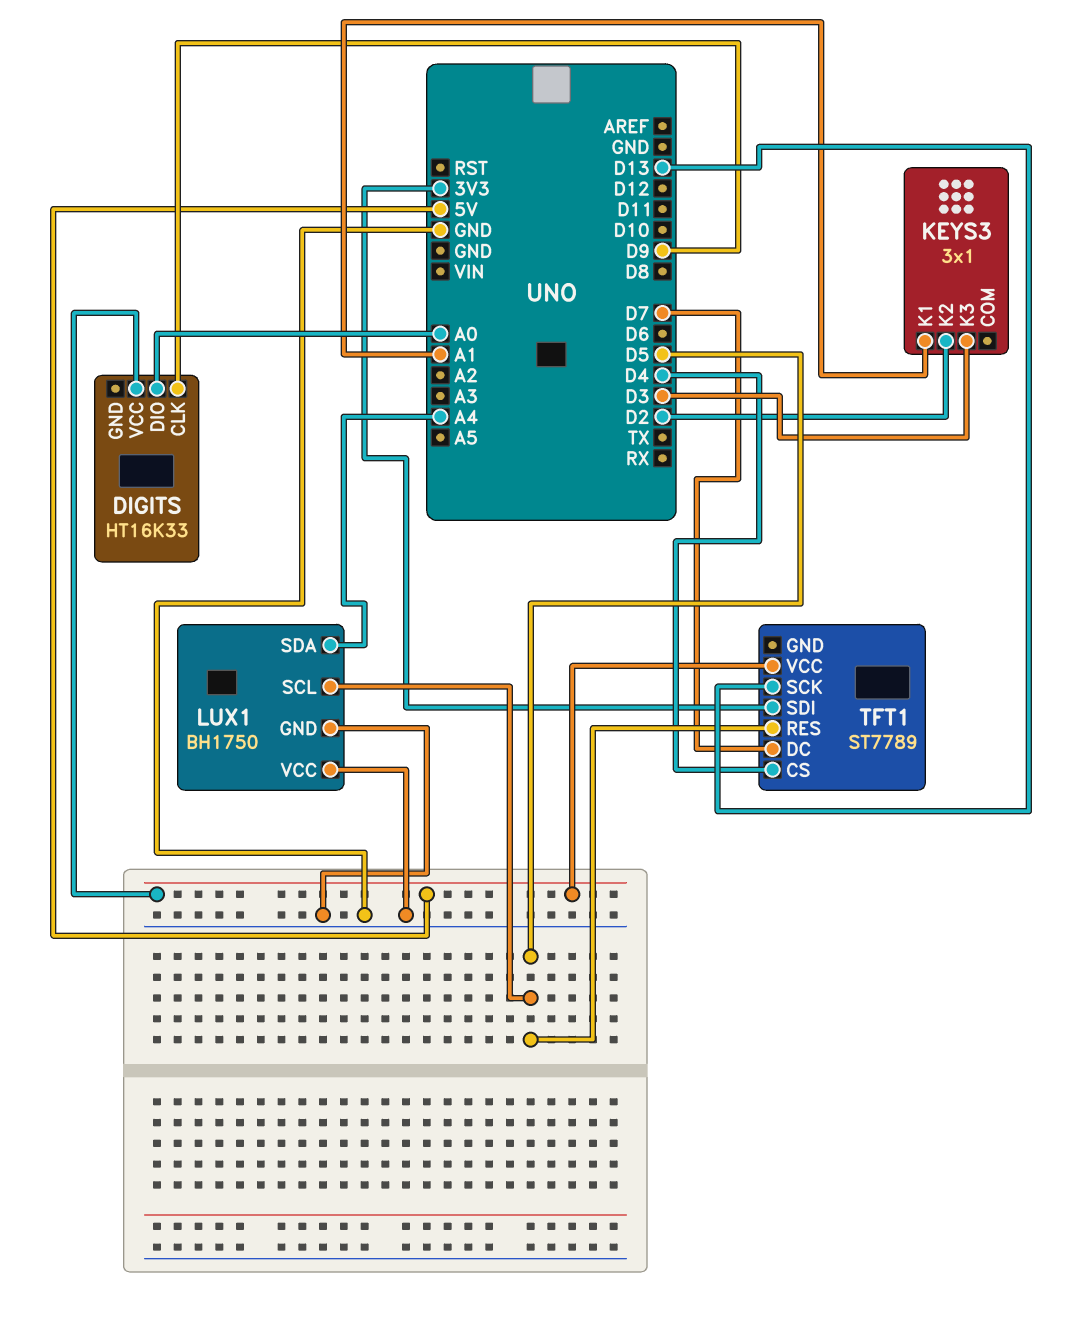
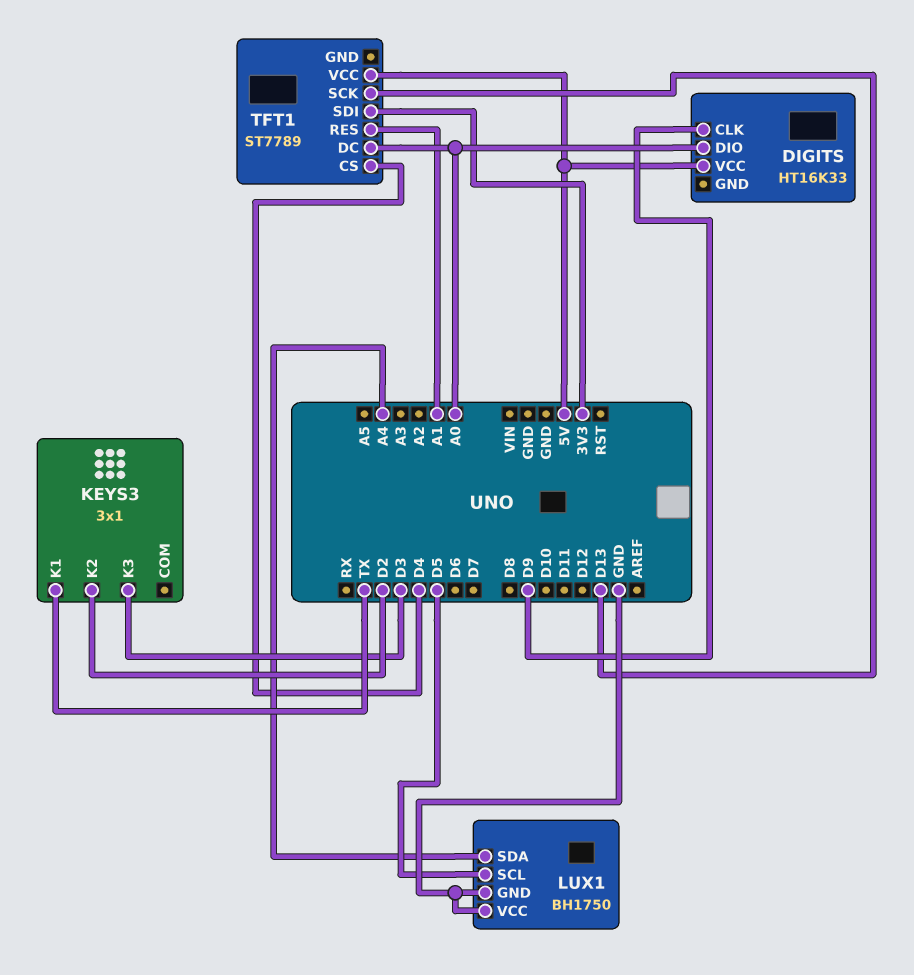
KEYS3 pin K1: A1 -> TX
TFT1 pin DC: D7 -> A0
TFT1 pin RES: D5 -> A1

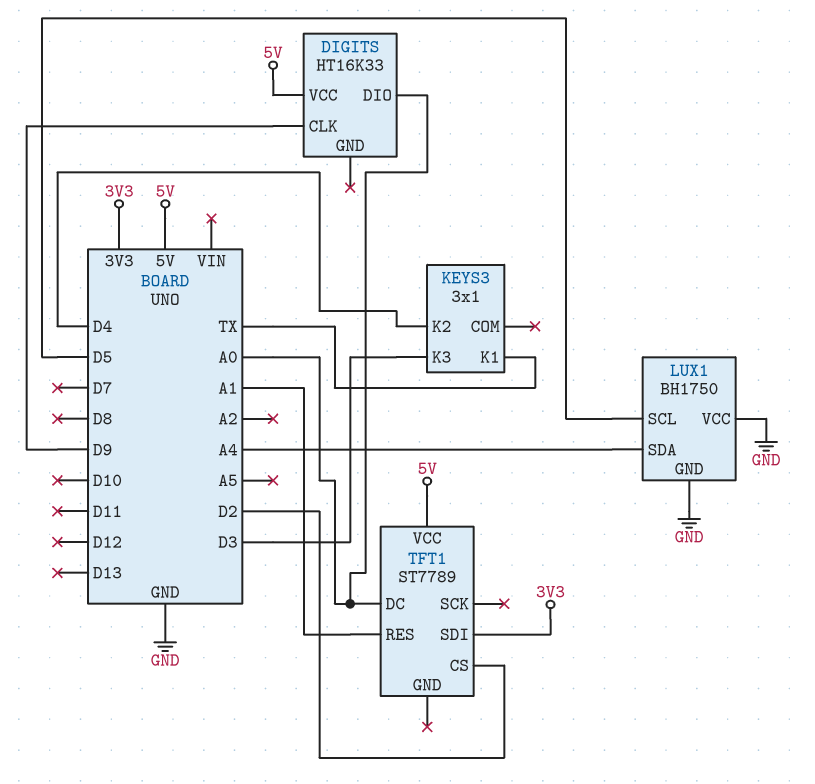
KEYS3 pin K2: D2 -> D4
TFT1 pin CS: D4 -> D2
TFT1 pin SCK: D13 -> none

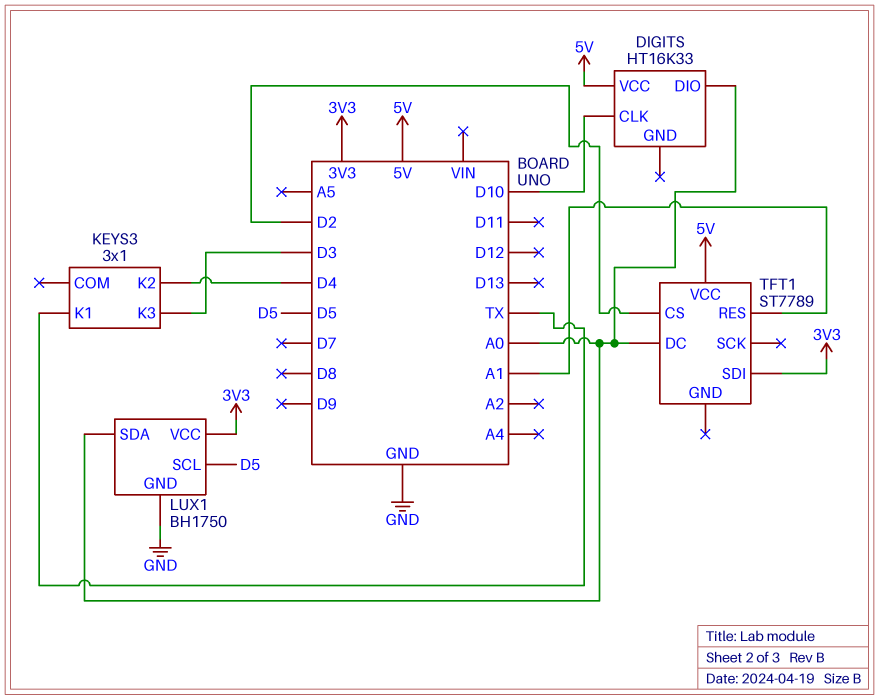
DIGITS pin CLK: D9 -> D10
LUX1 pin SDA: A4 -> A0
LUX1 pin VCC: GND -> 3V3

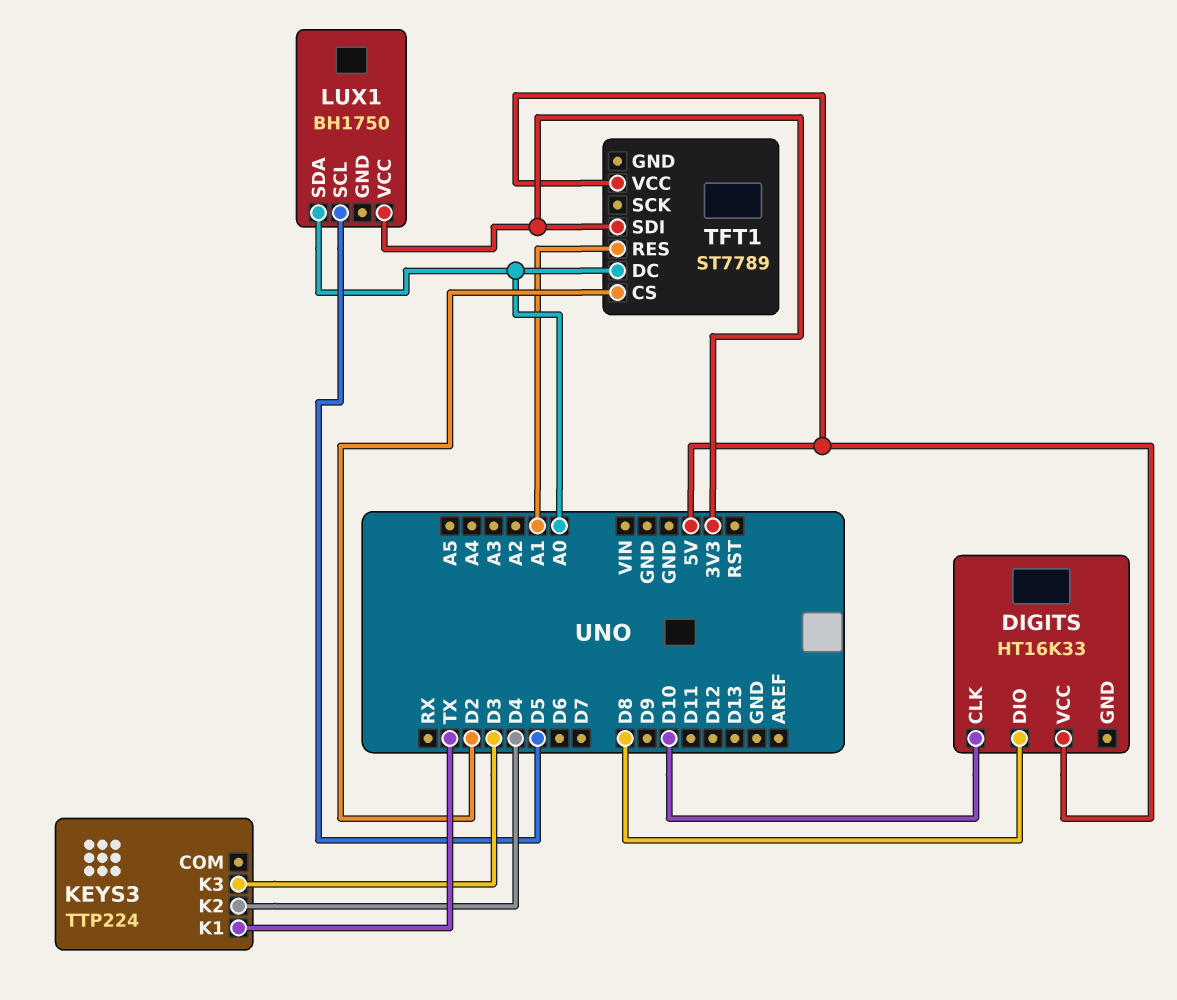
DIGITS pin DIO: A0 -> D8
KEYS3: 3x1 -> TTP224
LUX1 pin GND: GND -> none

